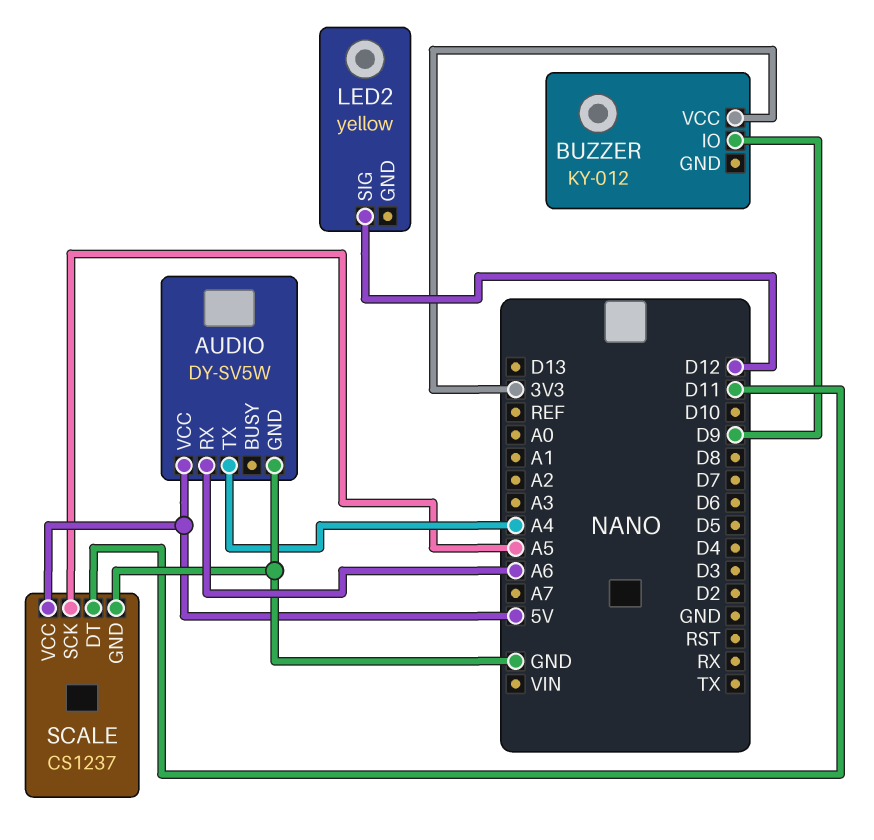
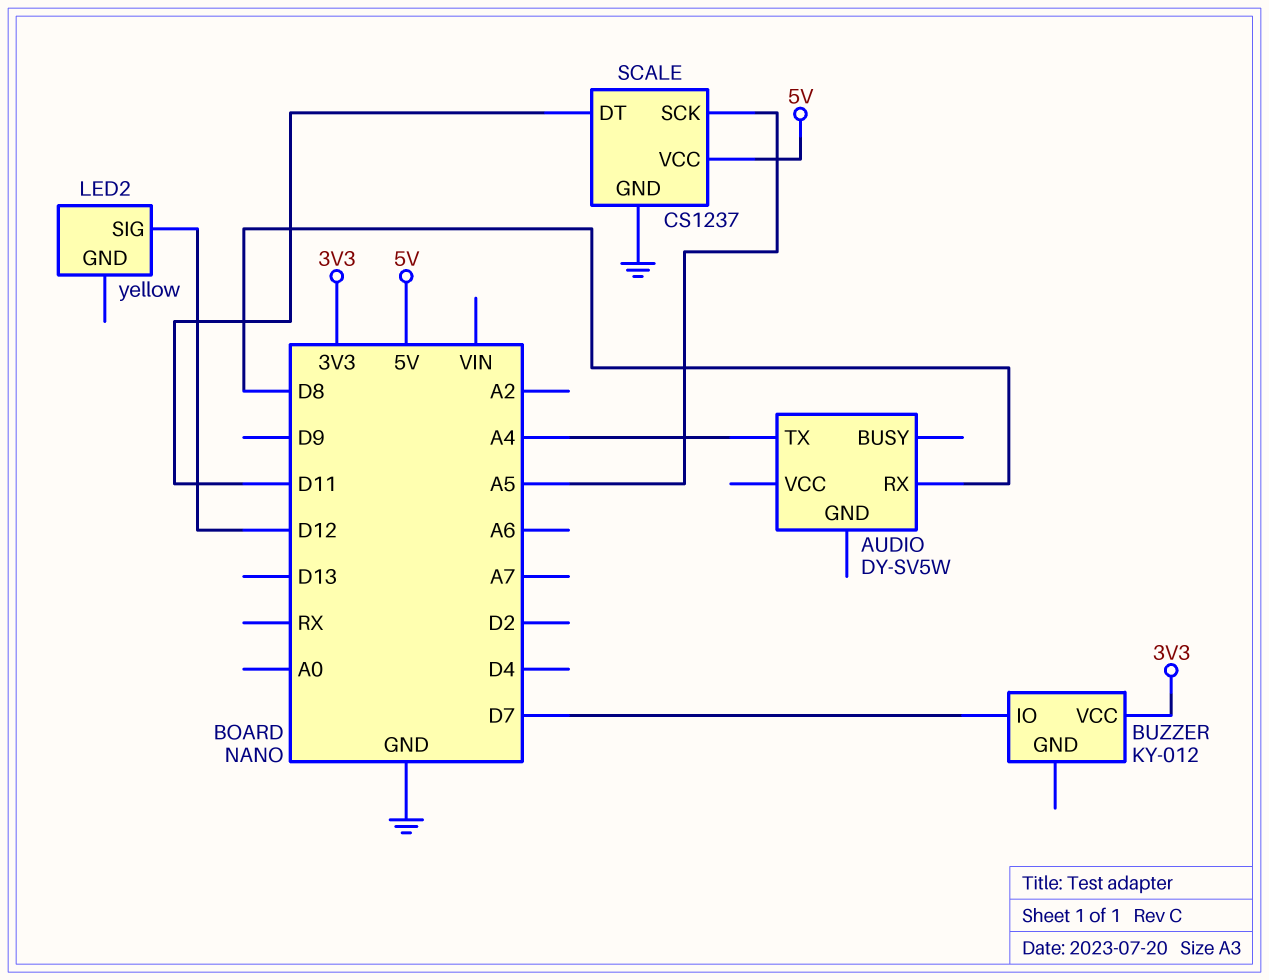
AUDIO pin GND: GND -> none
AUDIO pin RX: A6 -> D8
AUDIO pin VCC: 5V -> none
BUZZER pin IO: D9 -> D7

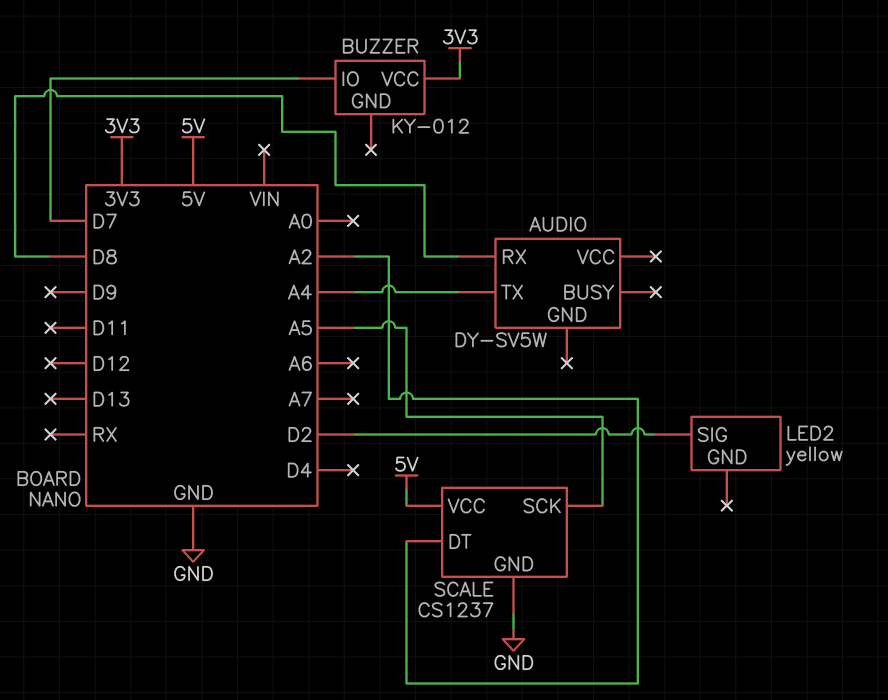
LED2 pin SIG: D12 -> D2
SCALE pin DT: D11 -> A2

